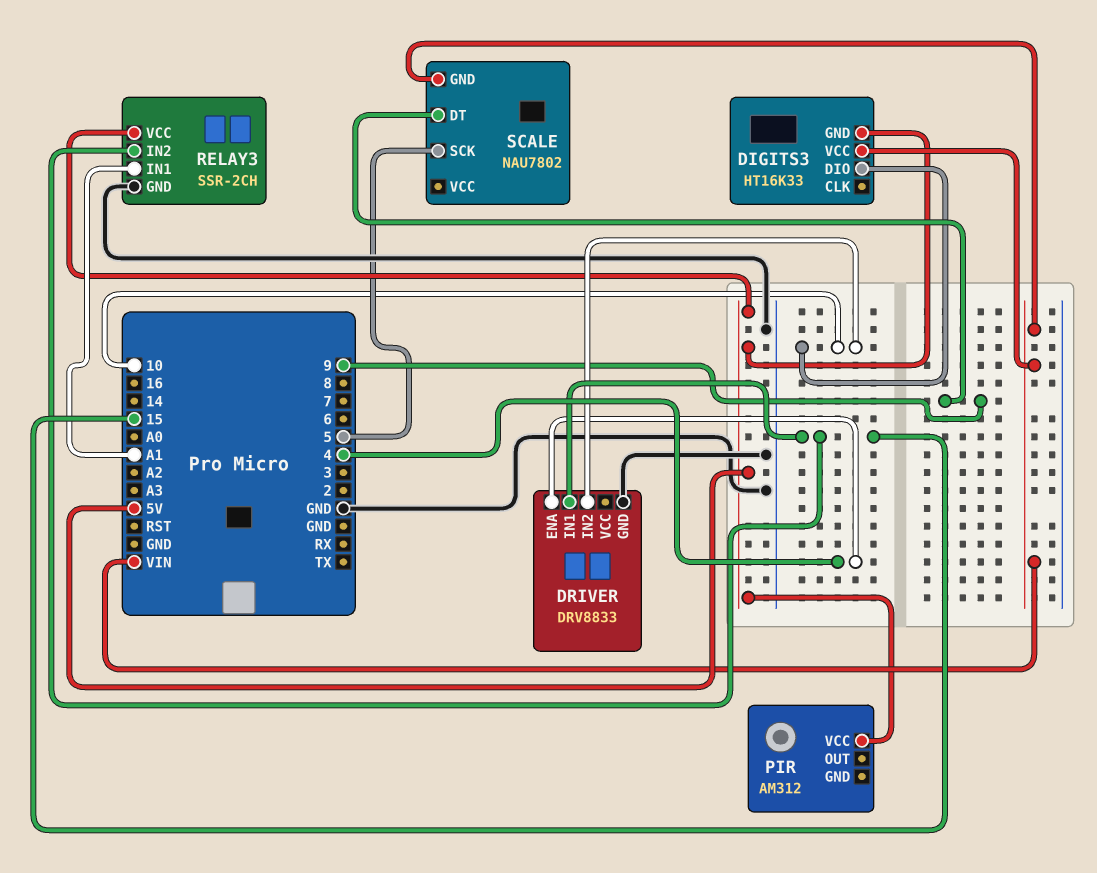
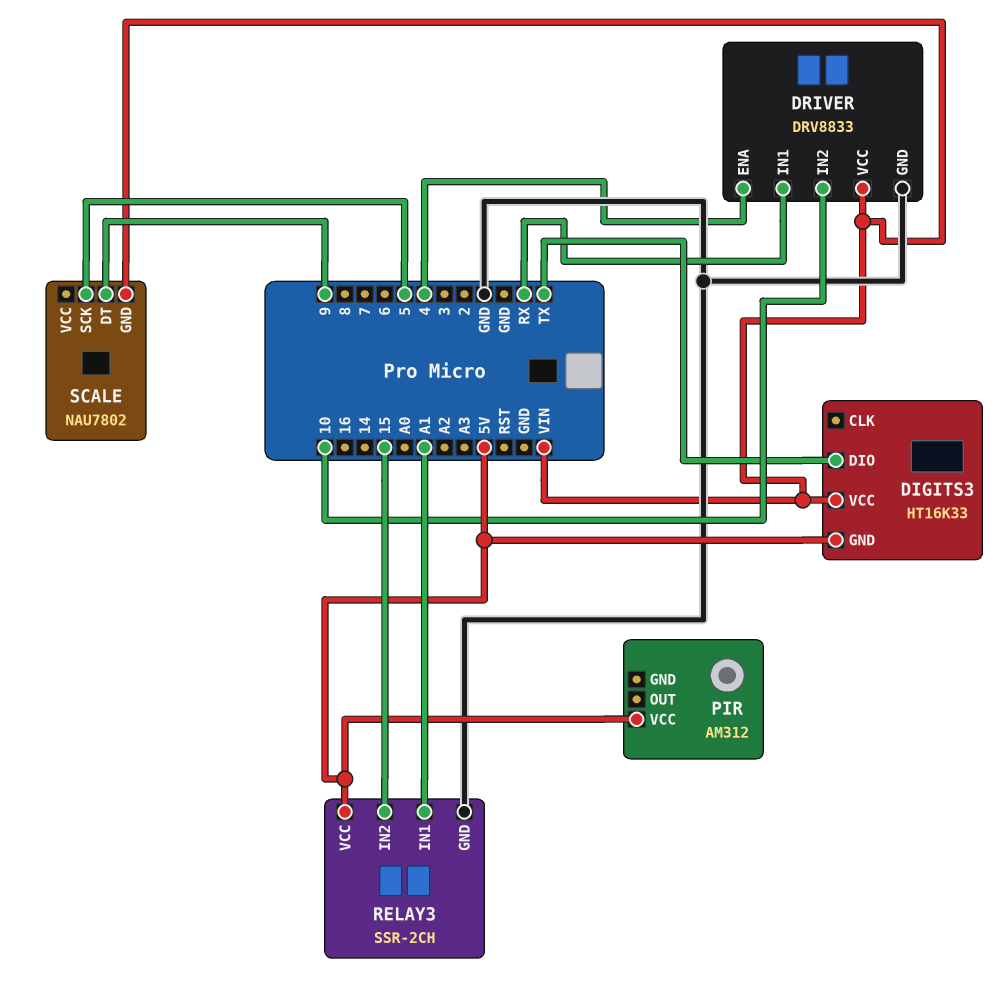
DIGITS3 pin DIO: 10 -> TX
DRIVER pin IN1: 15 -> RX
DRIVER pin VCC: none -> VIN

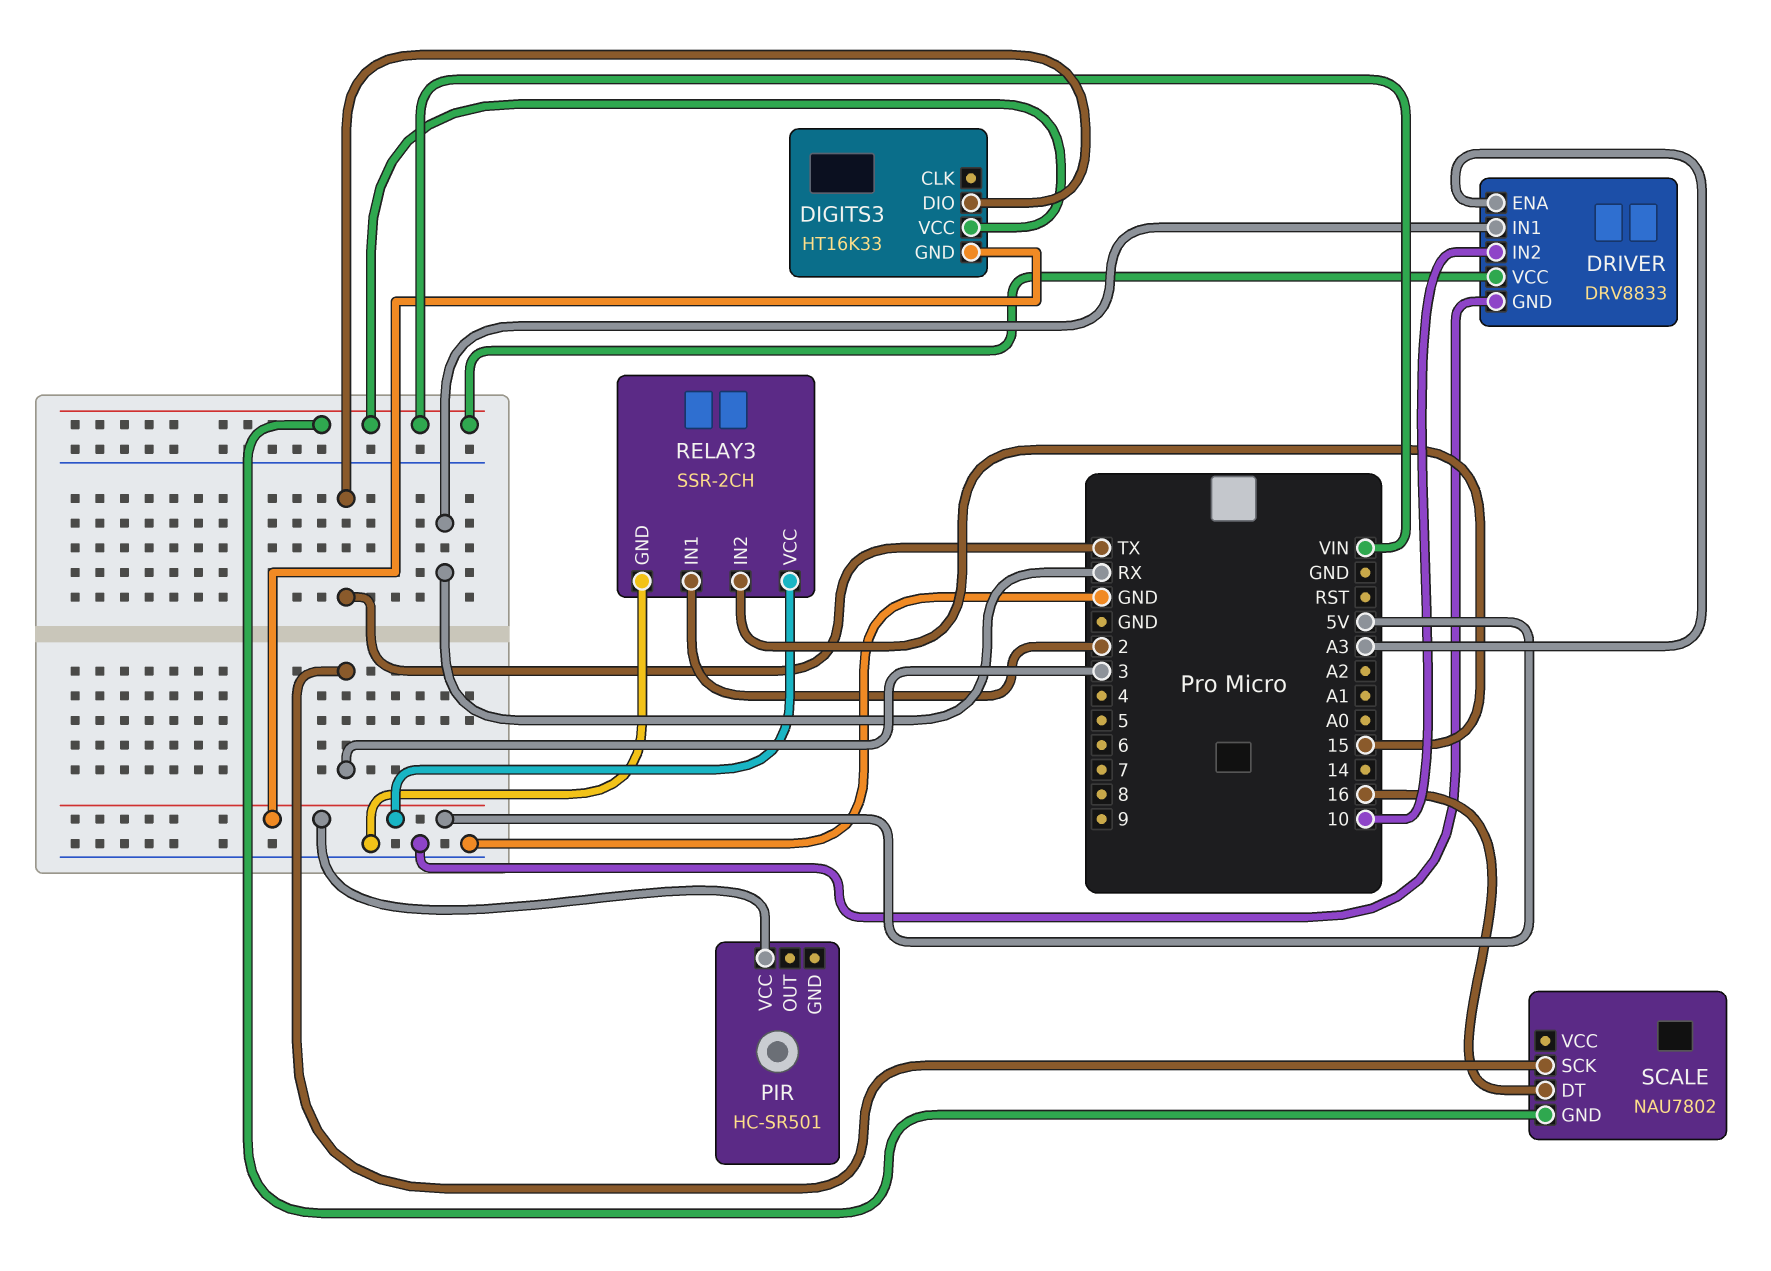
DRIVER pin ENA: 4 -> A3
PIR: AM312 -> HC-SR501
RELAY3 pin IN1: A1 -> 2
SCALE pin DT: 9 -> 16
SCALE pin SCK: 5 -> 3

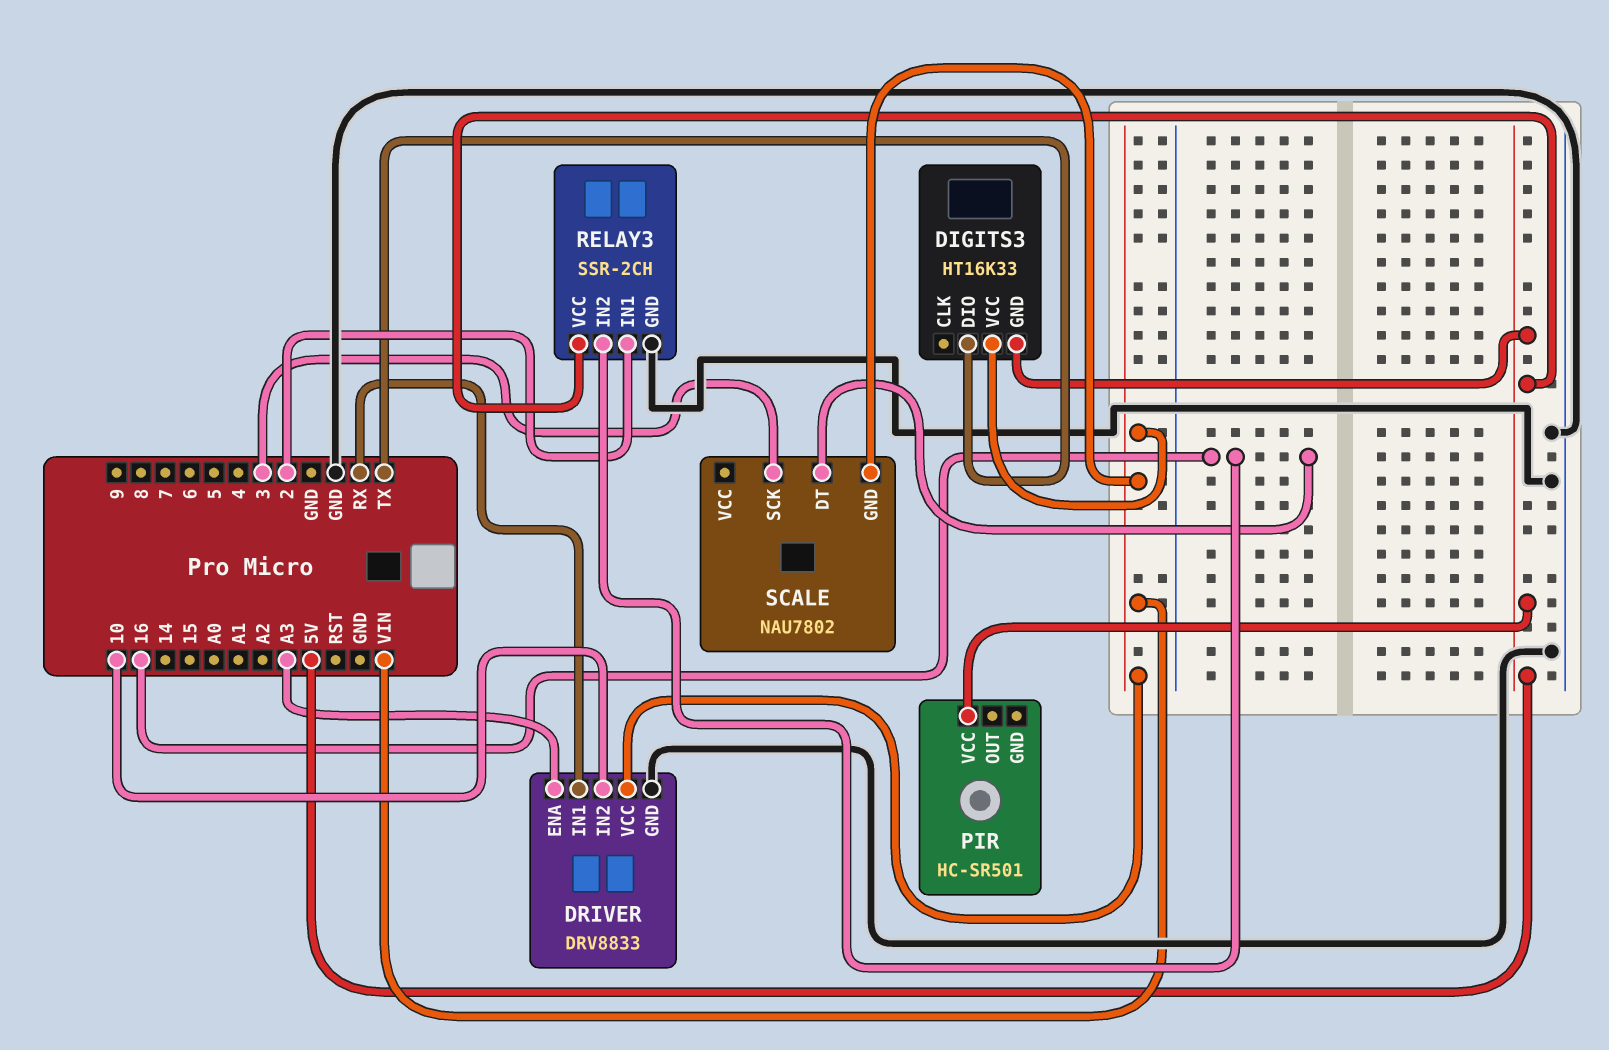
RELAY3 pin IN2: 15 -> 16

